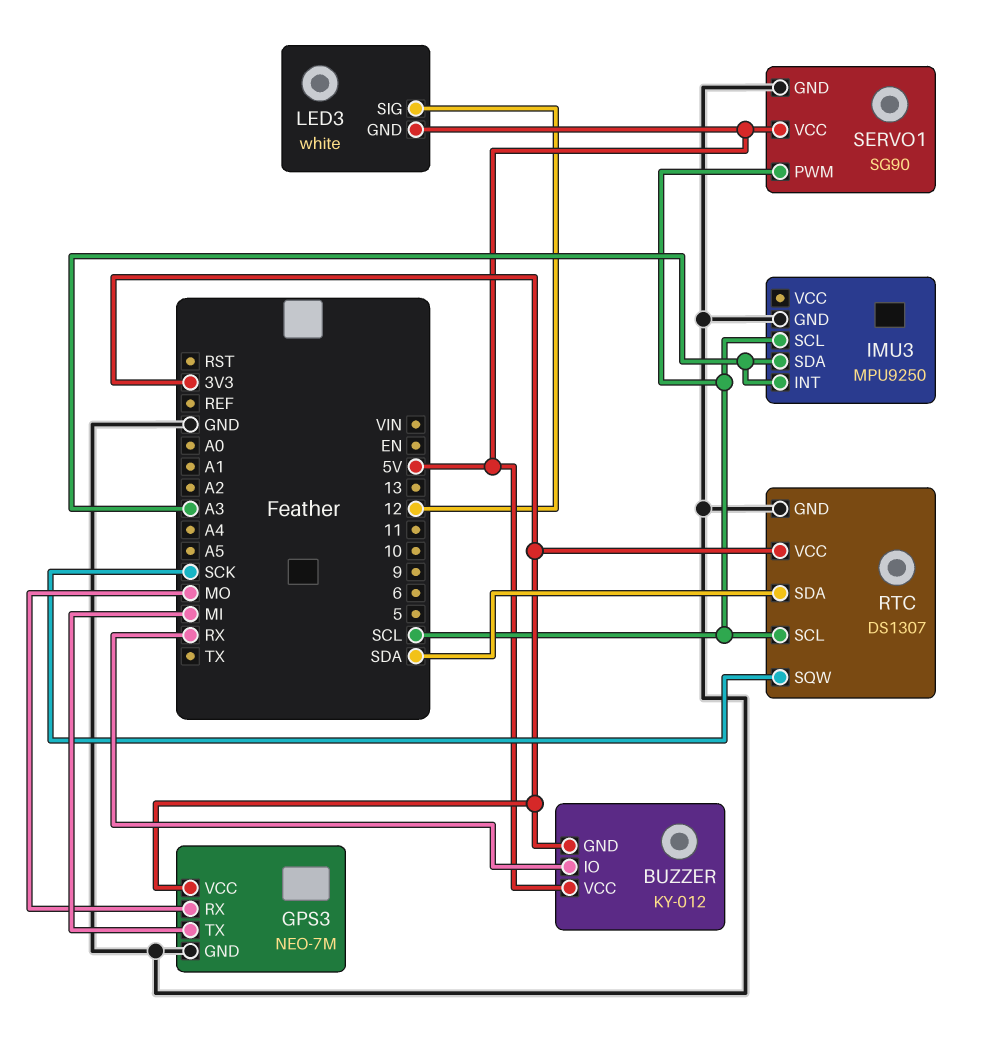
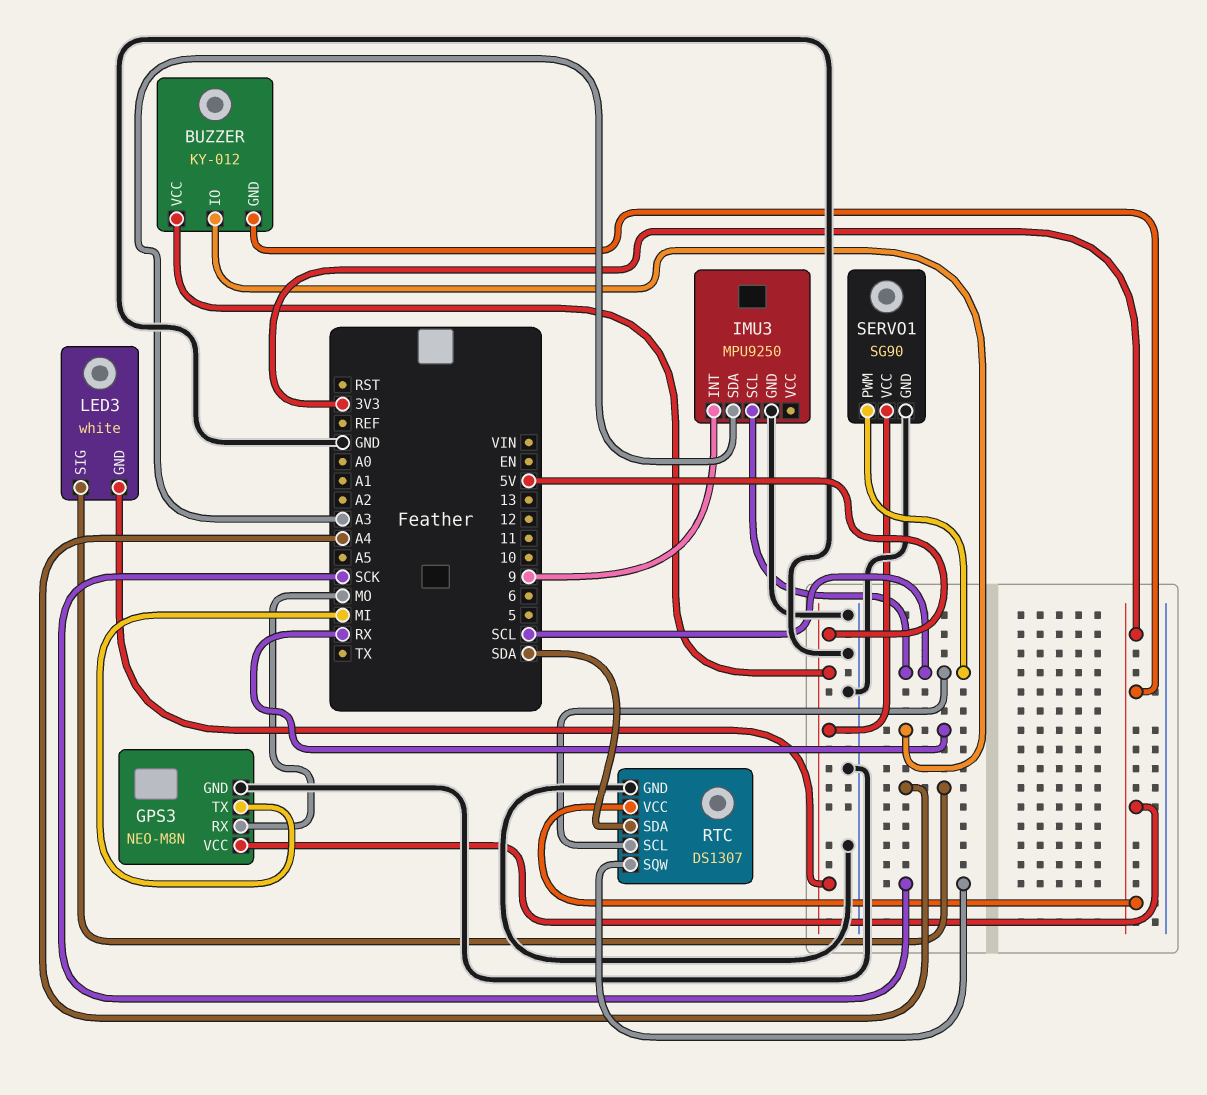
GPS3: NEO-7M -> NEO-M8N
IMU3 pin INT: A3 -> 9
LED3 pin SIG: 12 -> A4

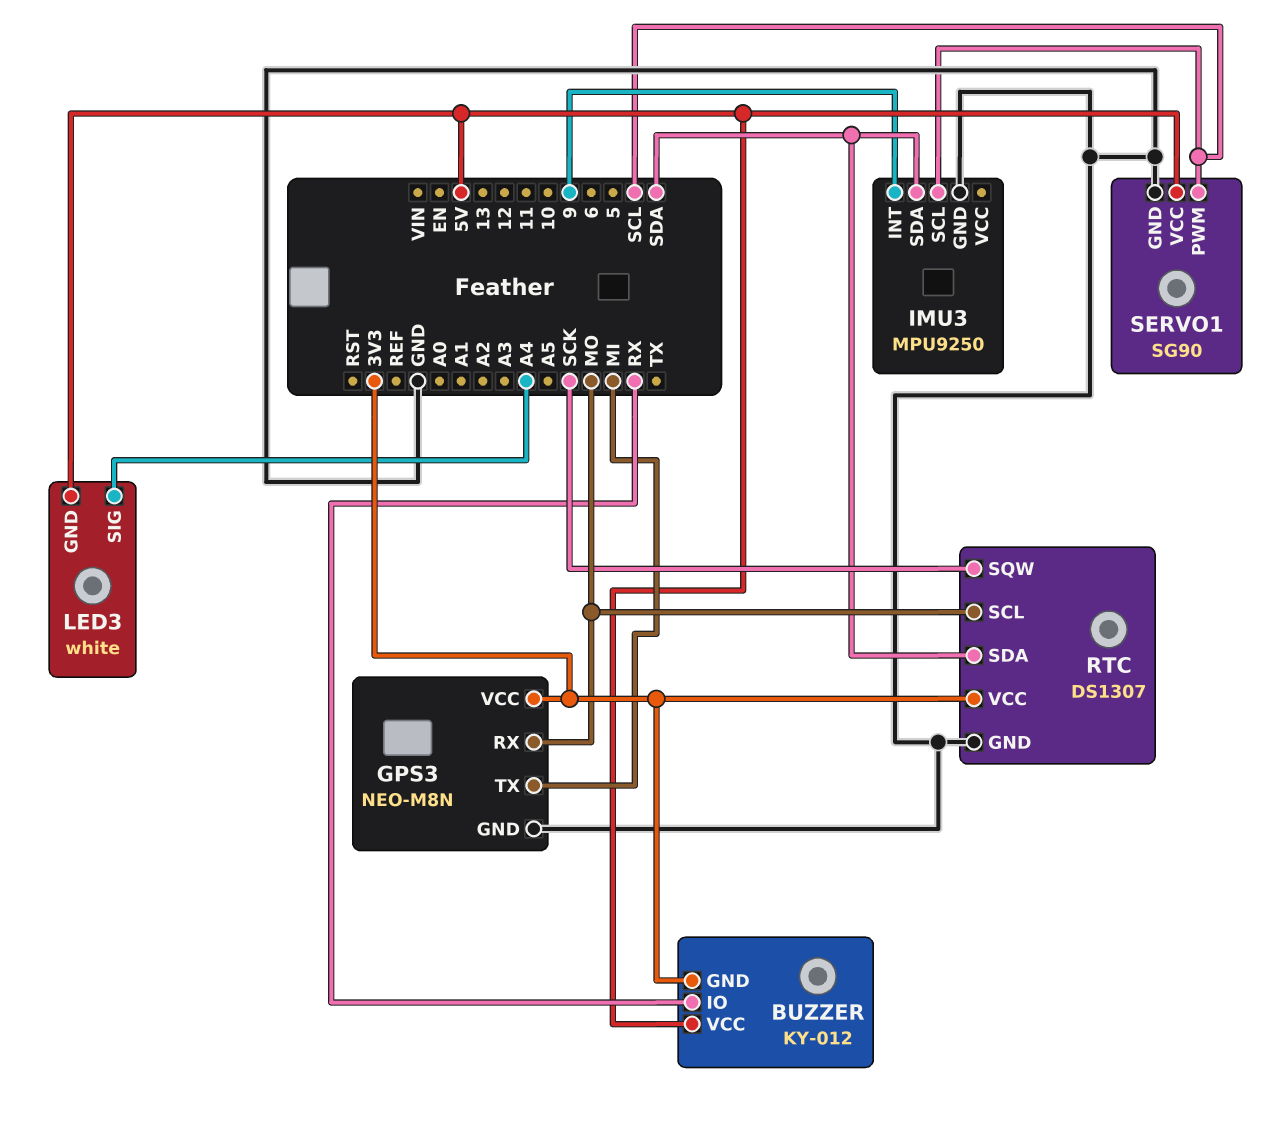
IMU3 pin SDA: A3 -> SDA
RTC pin SCL: SCL -> MO

